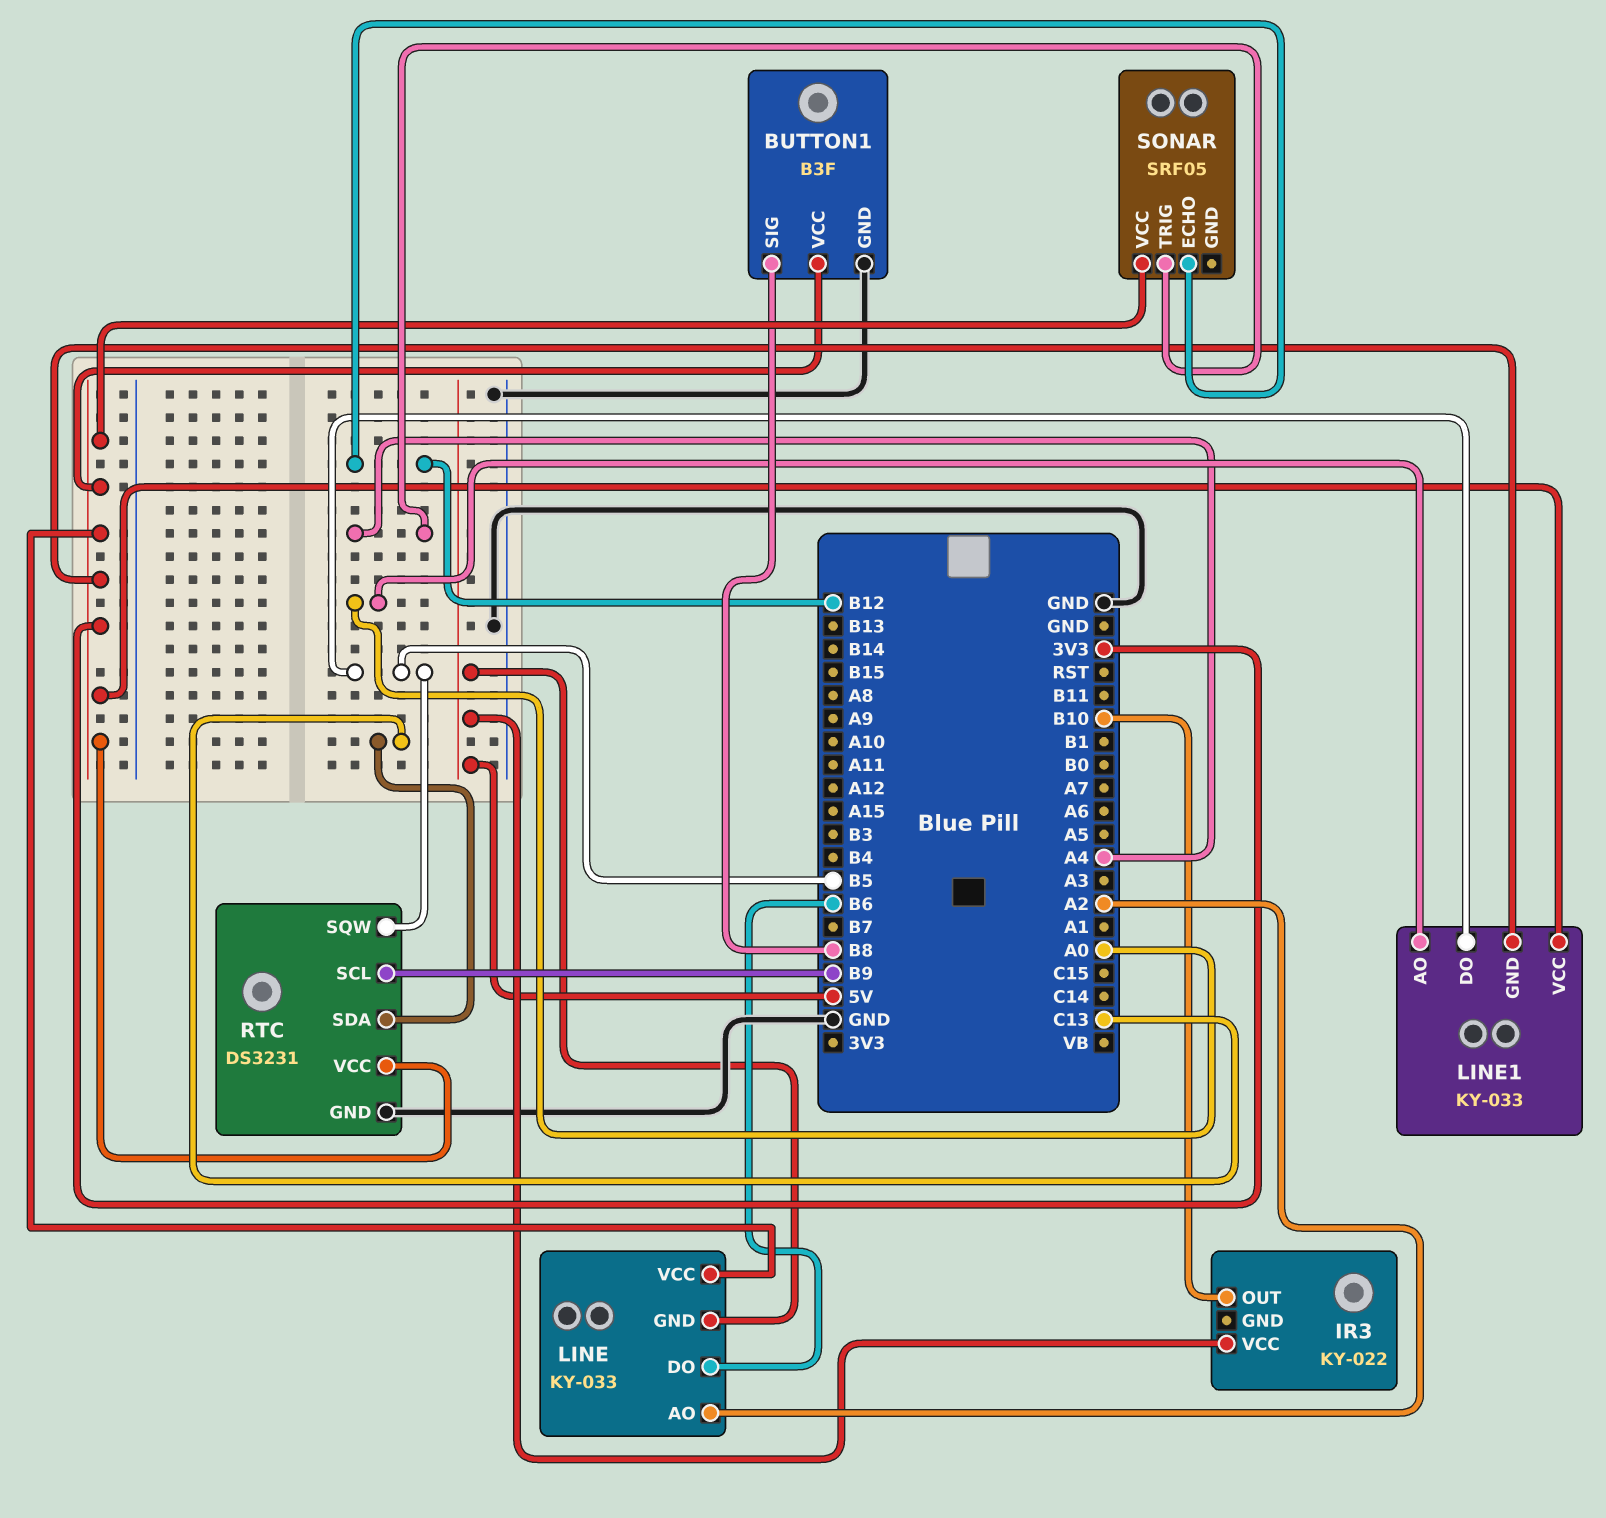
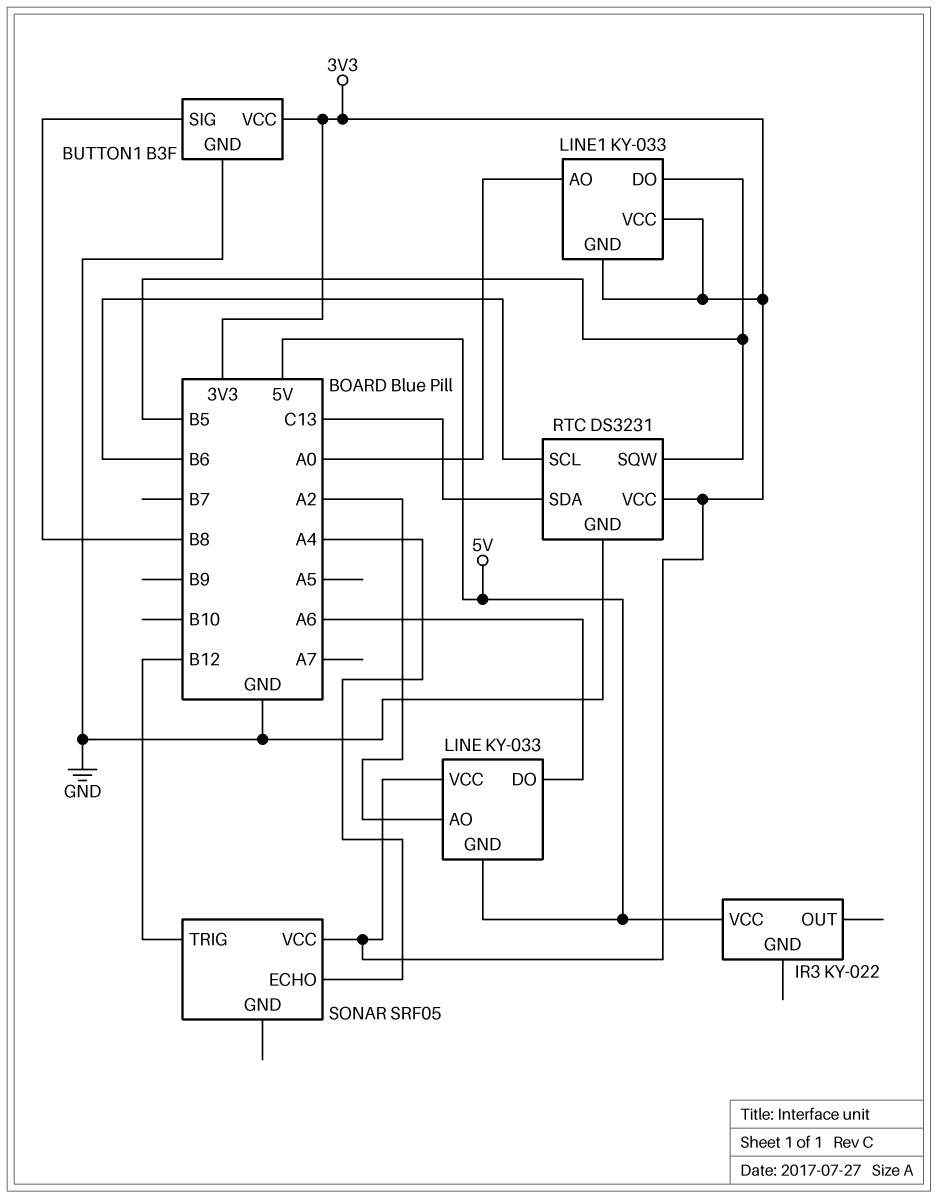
IR3 pin OUT: B10 -> none
LINE pin DO: B6 -> A6
RTC pin SCL: B9 -> B6
SONAR pin ECHO: B12 -> A4
SONAR pin TRIG: A4 -> B12

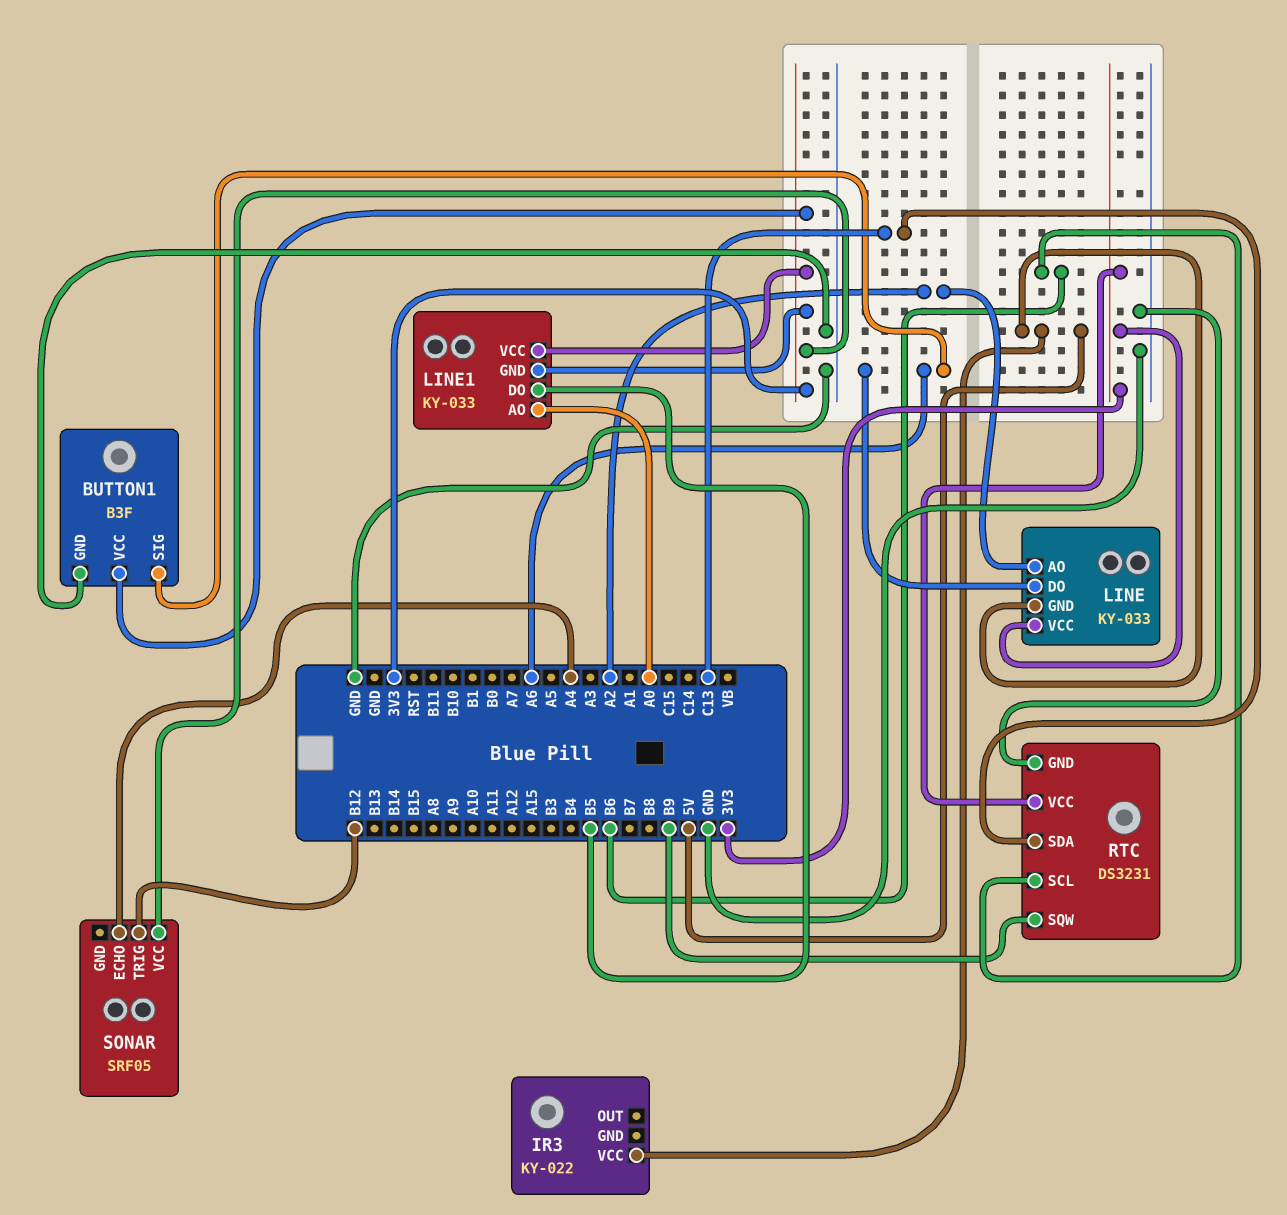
BUTTON1 pin SIG: B8 -> A6
RTC pin SQW: B5 -> B9

